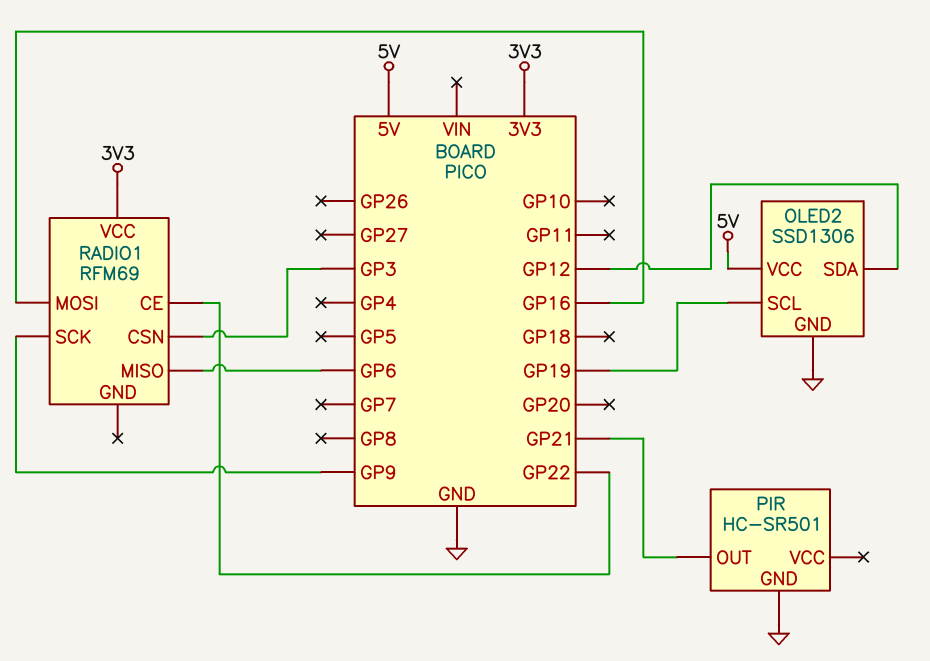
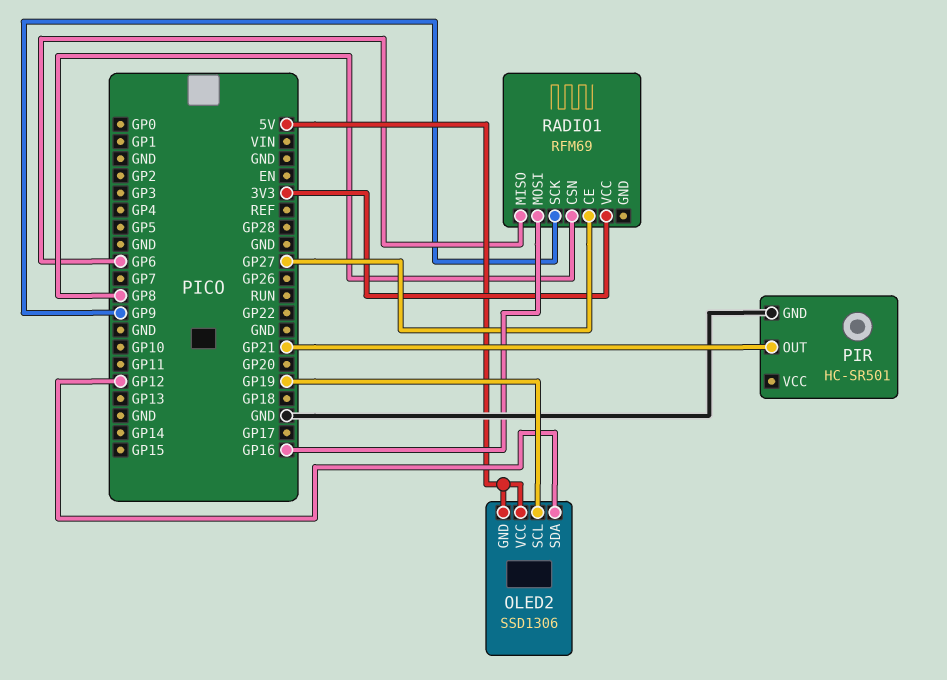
OLED2 pin GND: GND -> 5V
RADIO1 pin CE: GP22 -> GP27
RADIO1 pin CSN: GP3 -> GP8

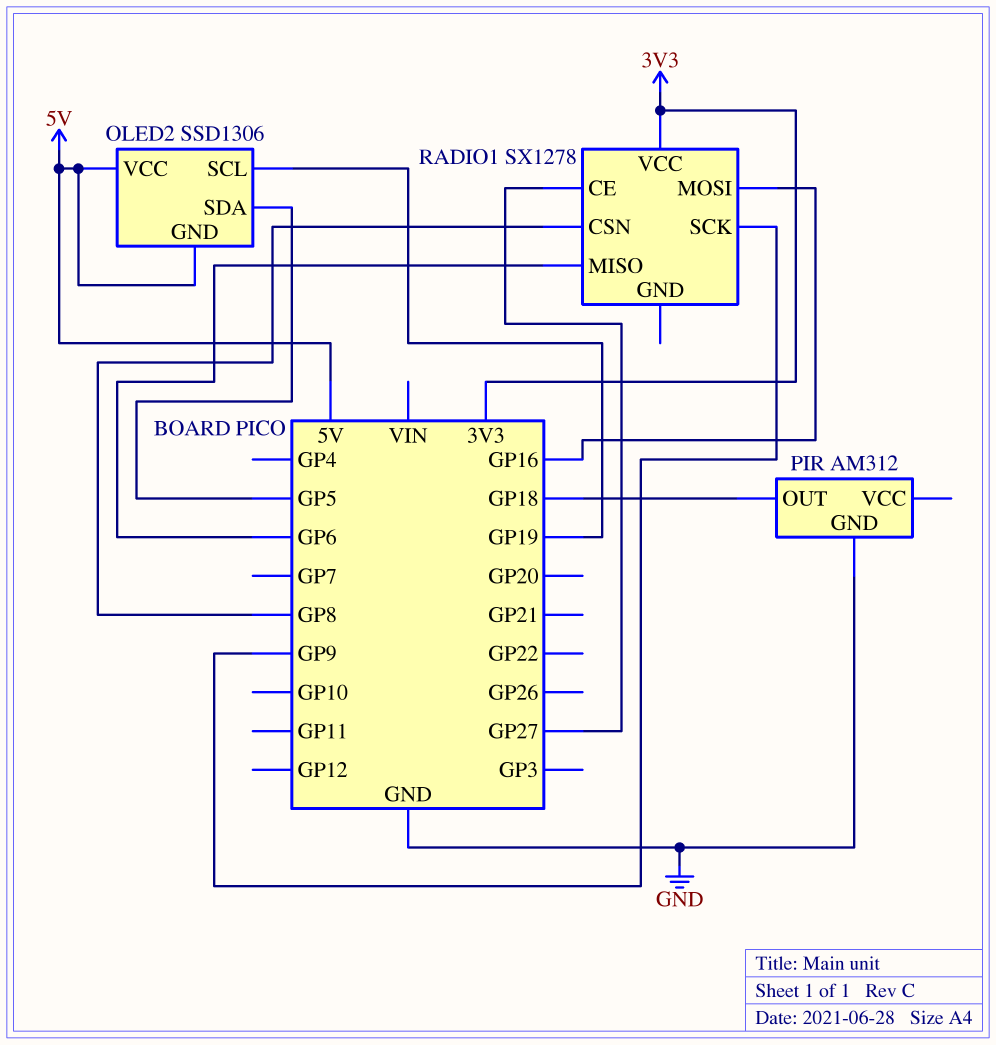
OLED2 pin SDA: GP12 -> GP5
PIR: HC-SR501 -> AM312
PIR pin OUT: GP21 -> GP18
RADIO1: RFM69 -> SX1278

